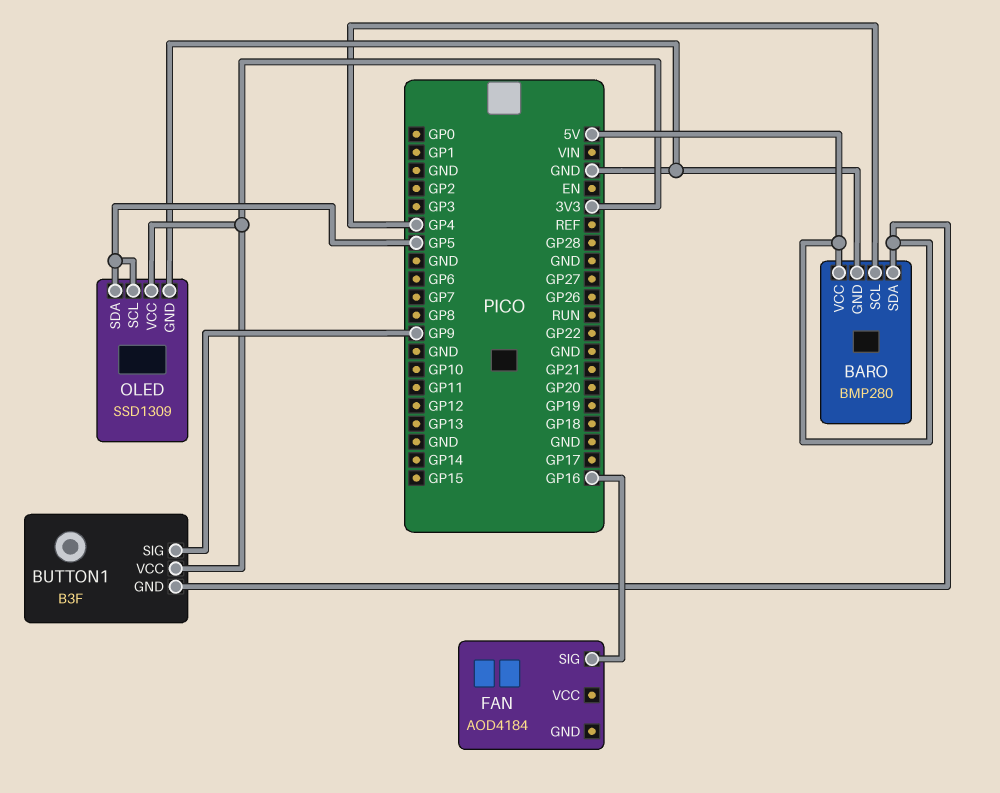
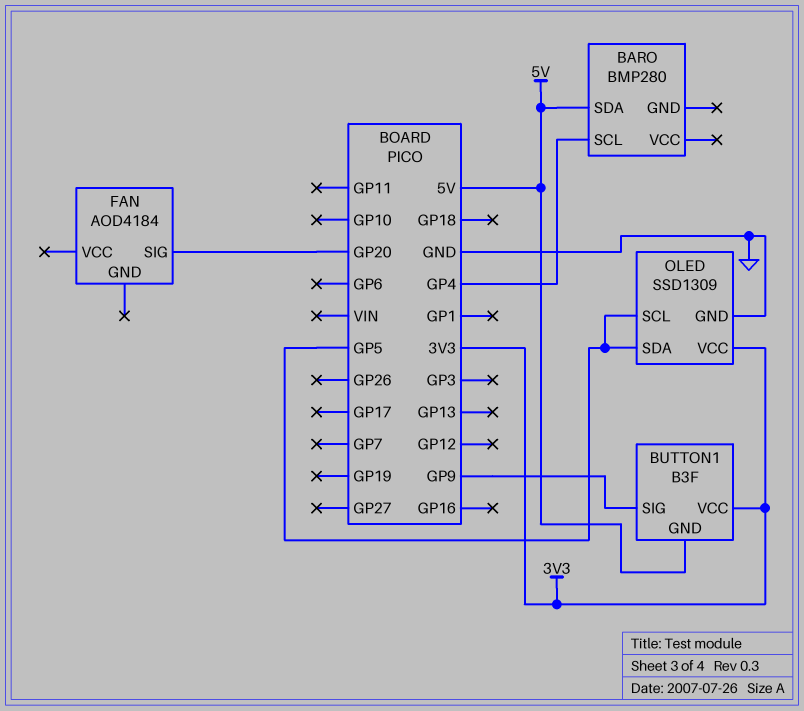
BARO pin GND: GND -> none
BARO pin VCC: 5V -> none
FAN pin SIG: GP16 -> GP20

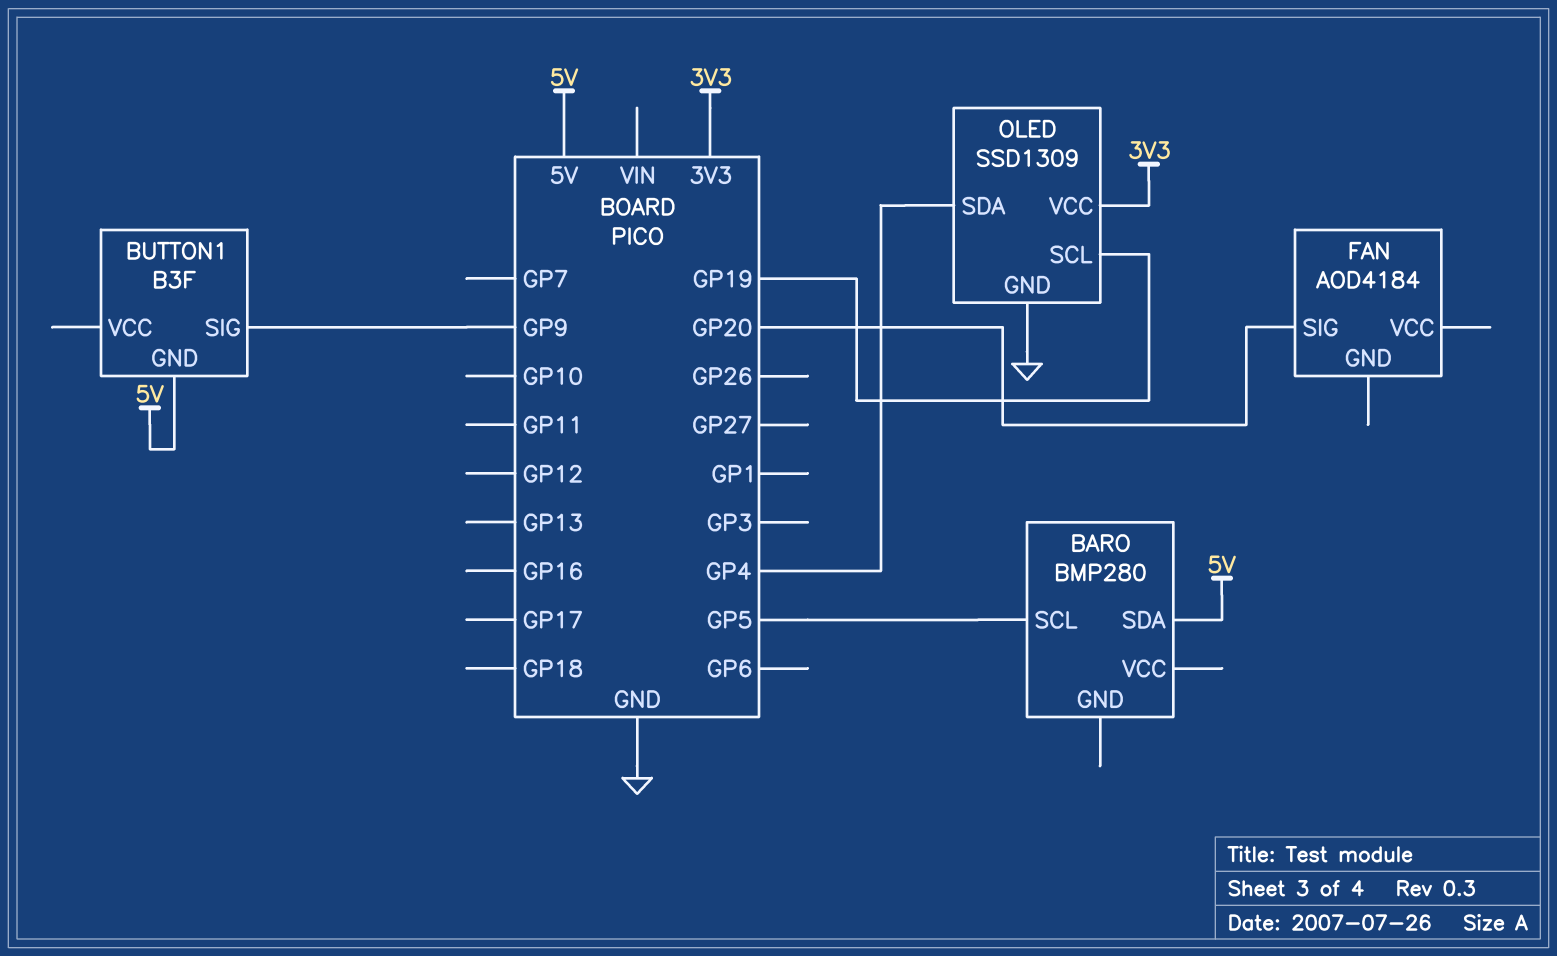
BARO pin SCL: GP4 -> GP5
BUTTON1 pin VCC: 3V3 -> none
OLED pin SCL: GP5 -> GP19
OLED pin SDA: GP5 -> GP4

